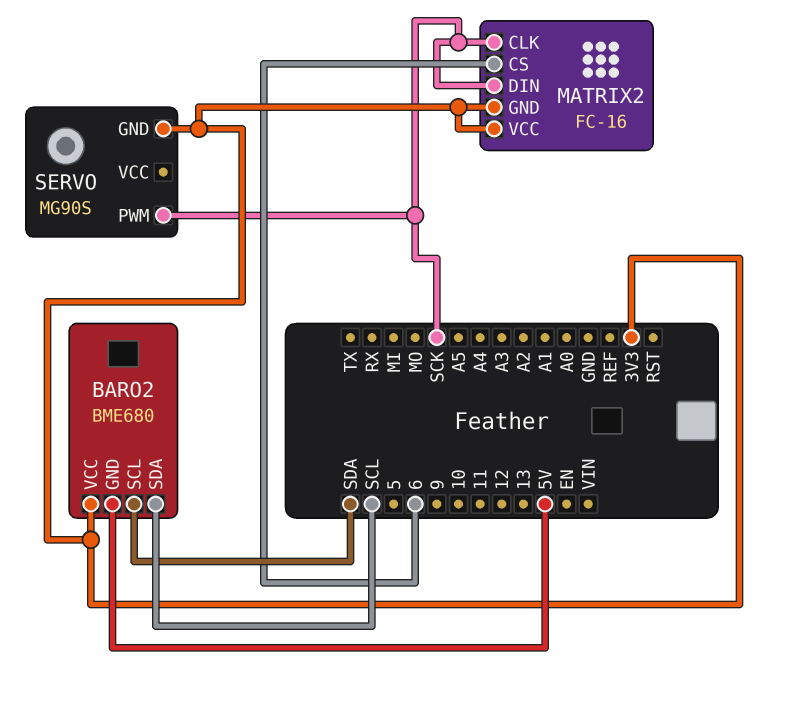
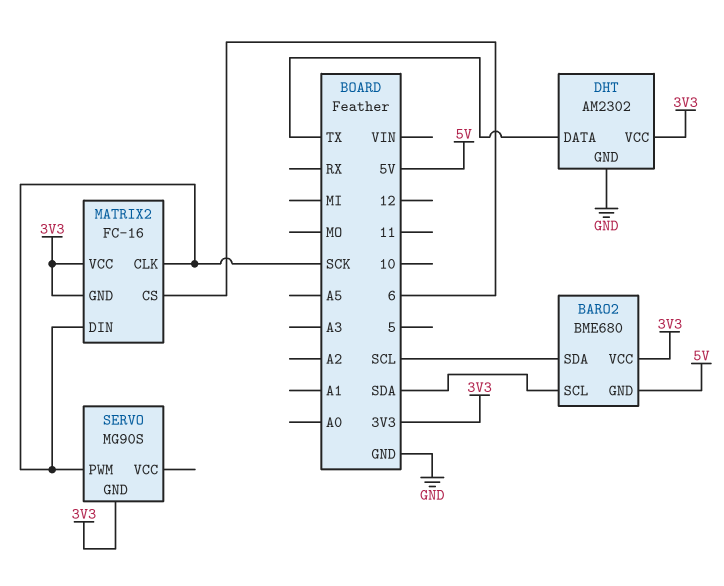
DHT: none -> AM2302
DHT pin DATA: none -> TX
DHT pin GND: none -> GND
DHT pin VCC: none -> 3V3

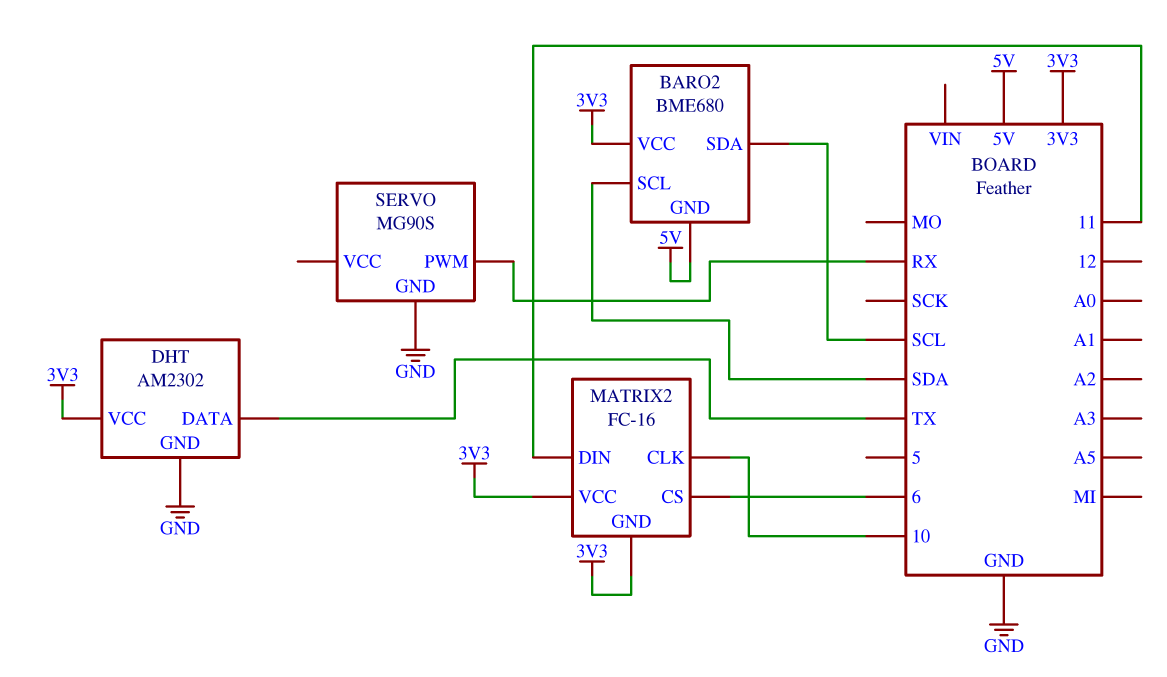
MATRIX2 pin CLK: SCK -> 10
MATRIX2 pin DIN: SCK -> 11
SERVO pin GND: 3V3 -> GND
SERVO pin PWM: SCK -> RX

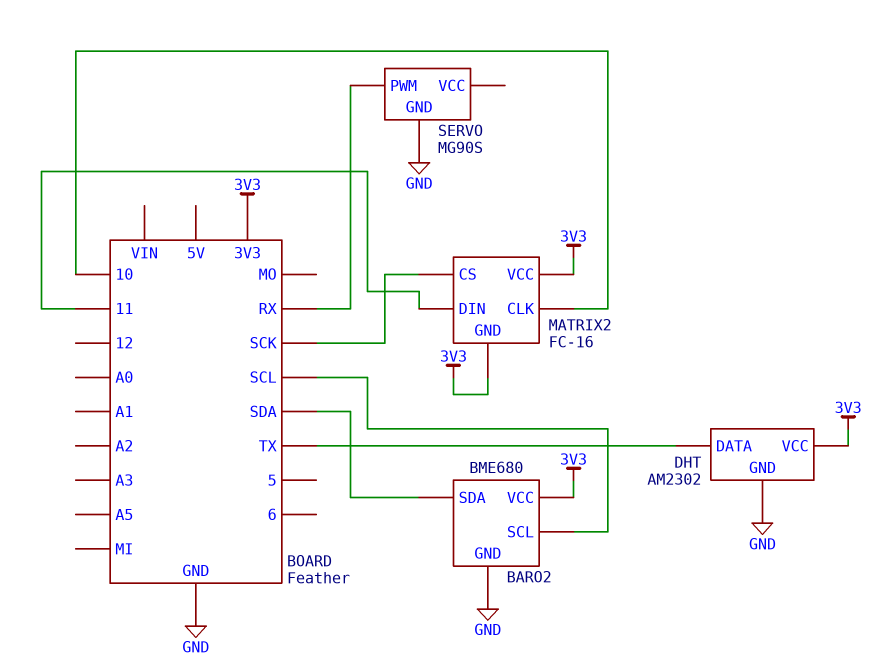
BARO2 pin GND: 5V -> GND
BARO2 pin SCL: SDA -> SCL
BARO2 pin SDA: SCL -> SDA
MATRIX2 pin CS: 6 -> SCK

